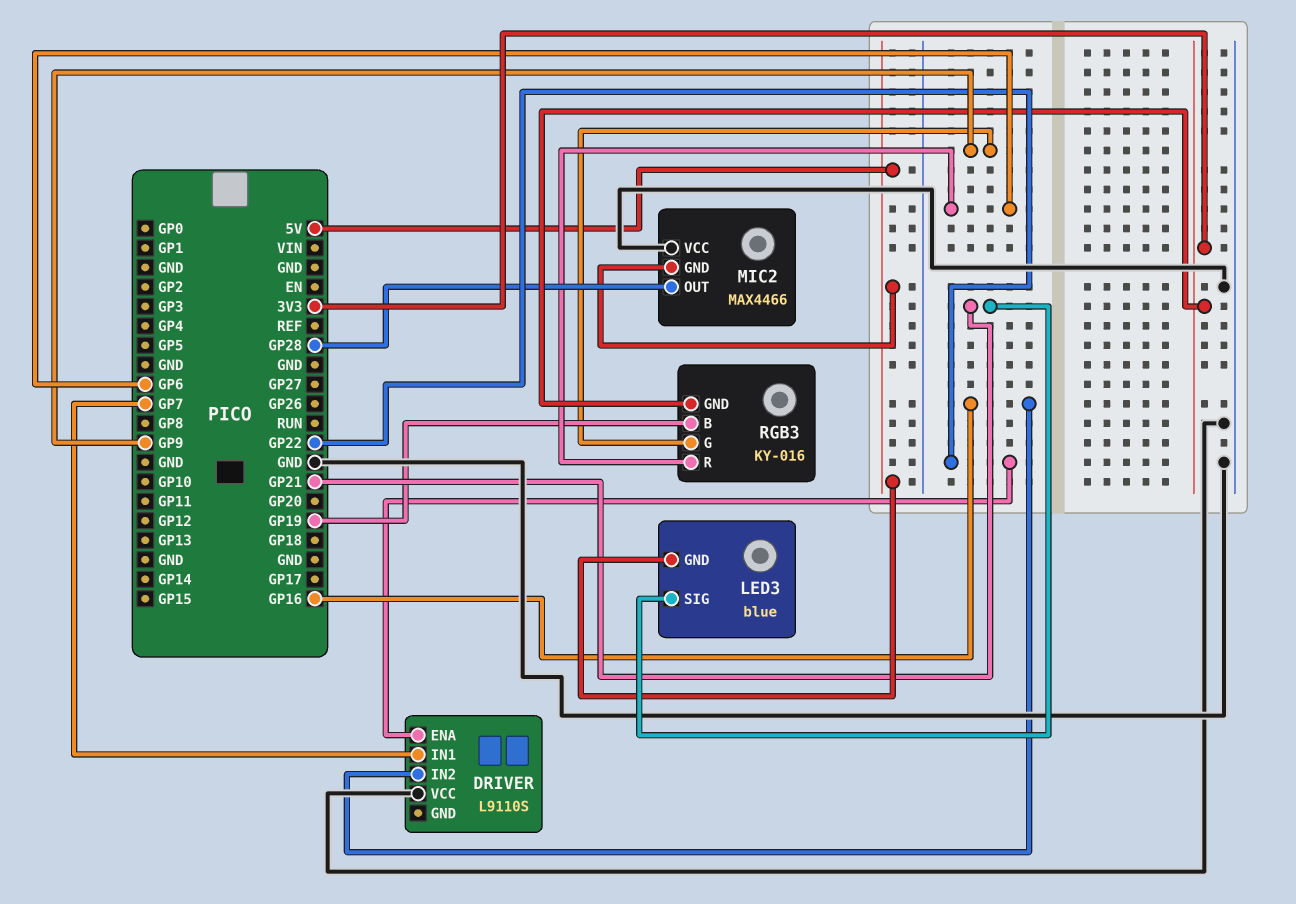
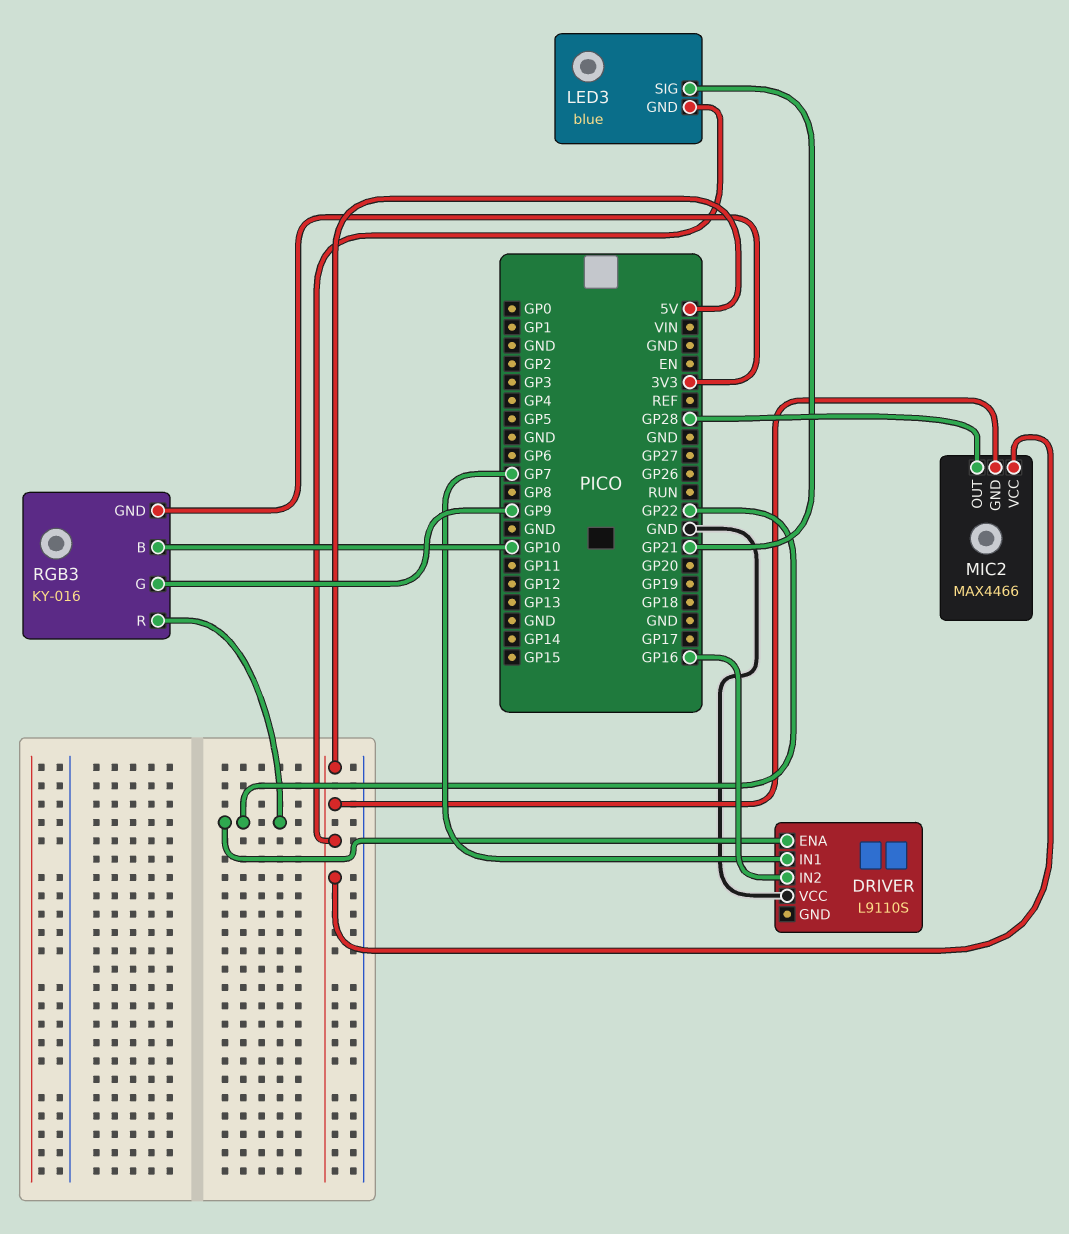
MIC2 pin VCC: GND -> 5V
RGB3 pin B: GP19 -> GP10
RGB3 pin R: GP6 -> GP22

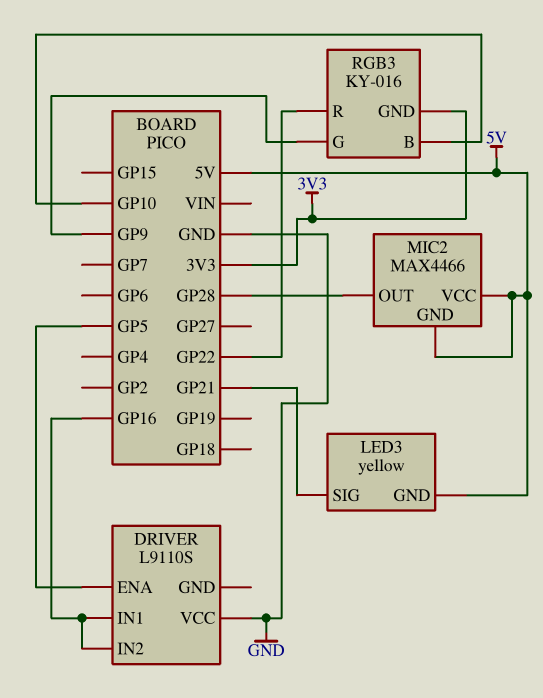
DRIVER pin ENA: GP22 -> GP5
DRIVER pin IN1: GP7 -> GP16
LED3: blue -> yellow

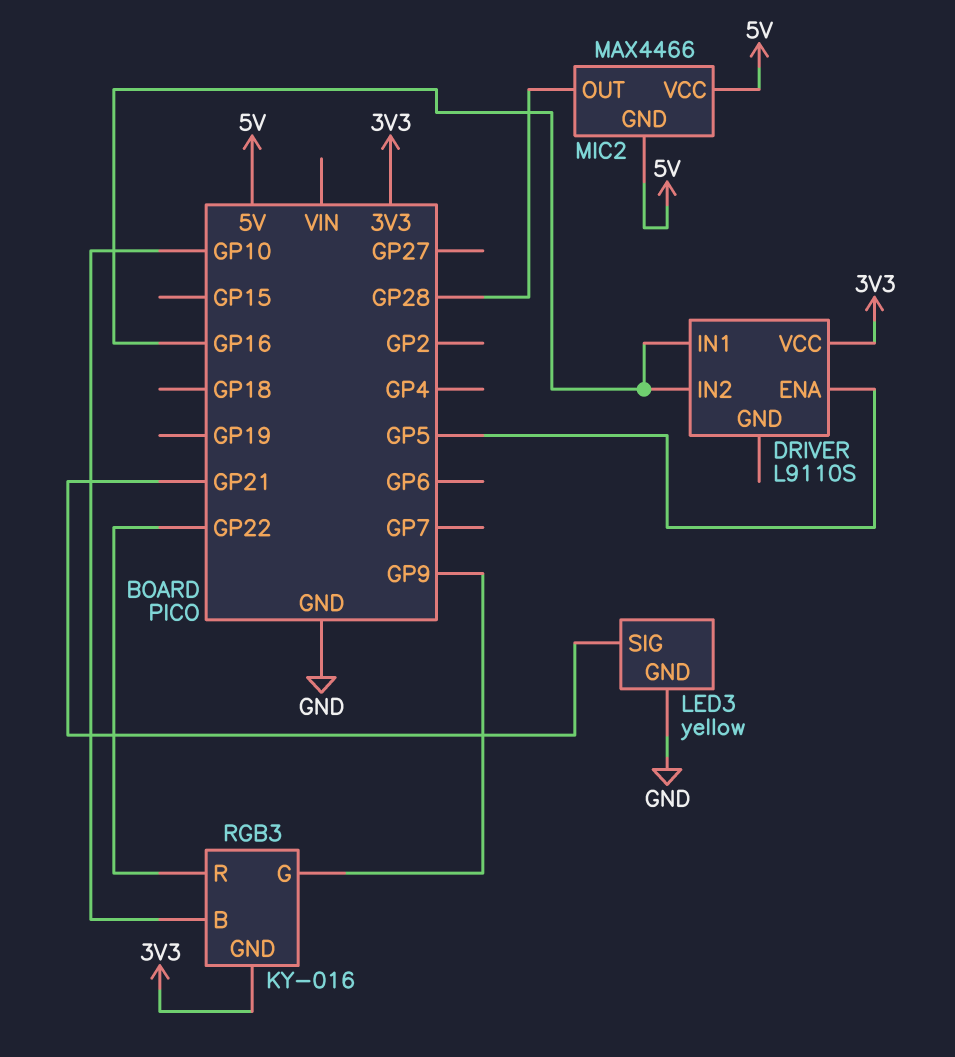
DRIVER pin VCC: GND -> 3V3
LED3 pin GND: 5V -> GND

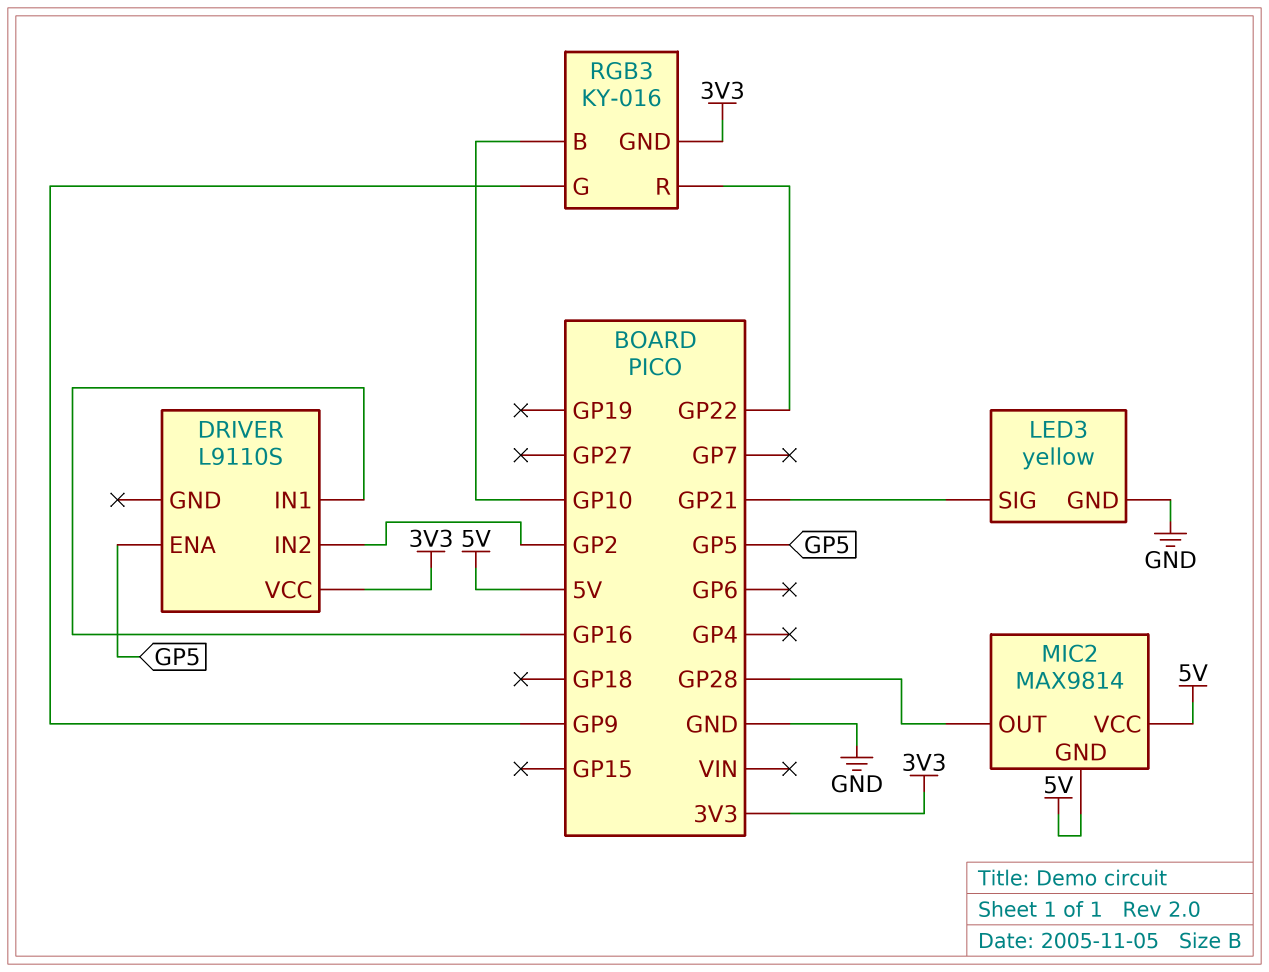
DRIVER pin IN2: GP16 -> GP2
MIC2: MAX4466 -> MAX9814

